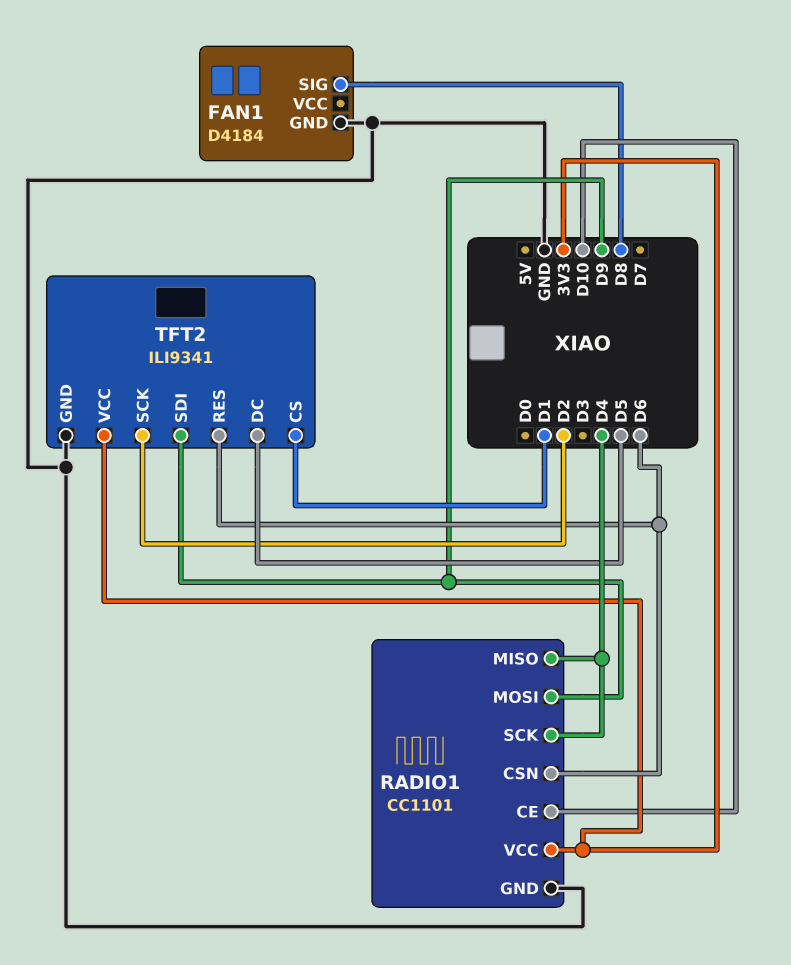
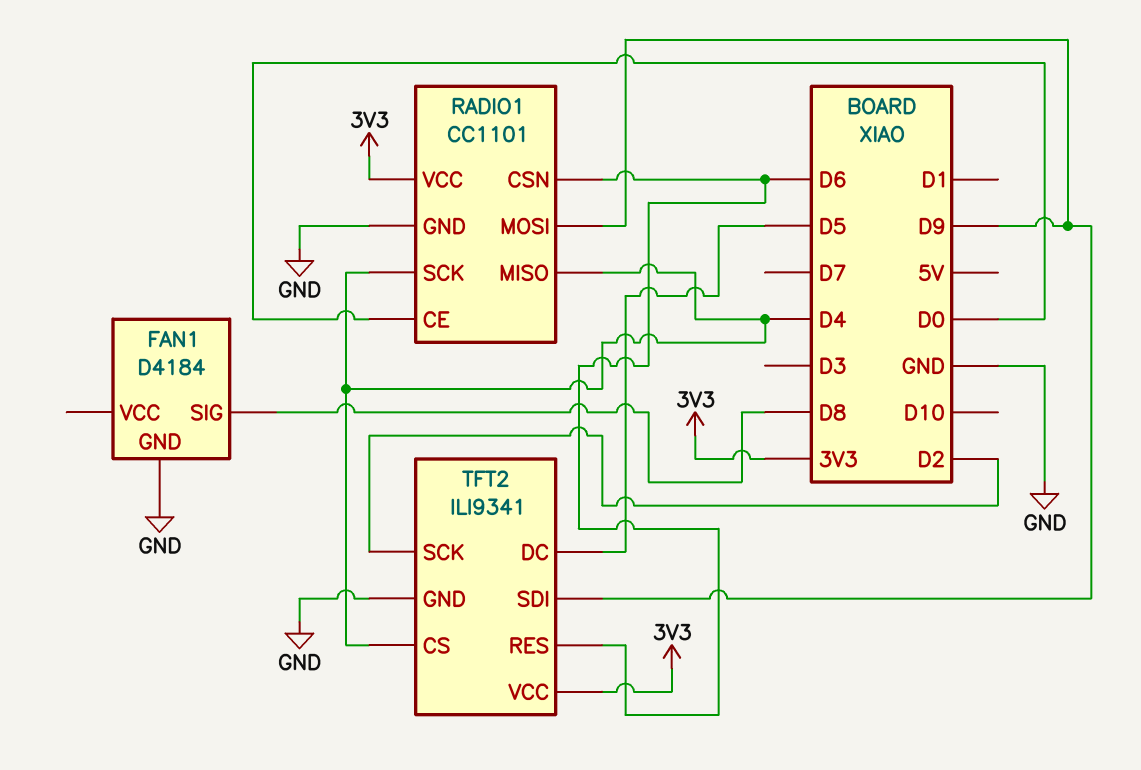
RADIO1 pin CE: D10 -> D0
TFT2 pin CS: D1 -> D4

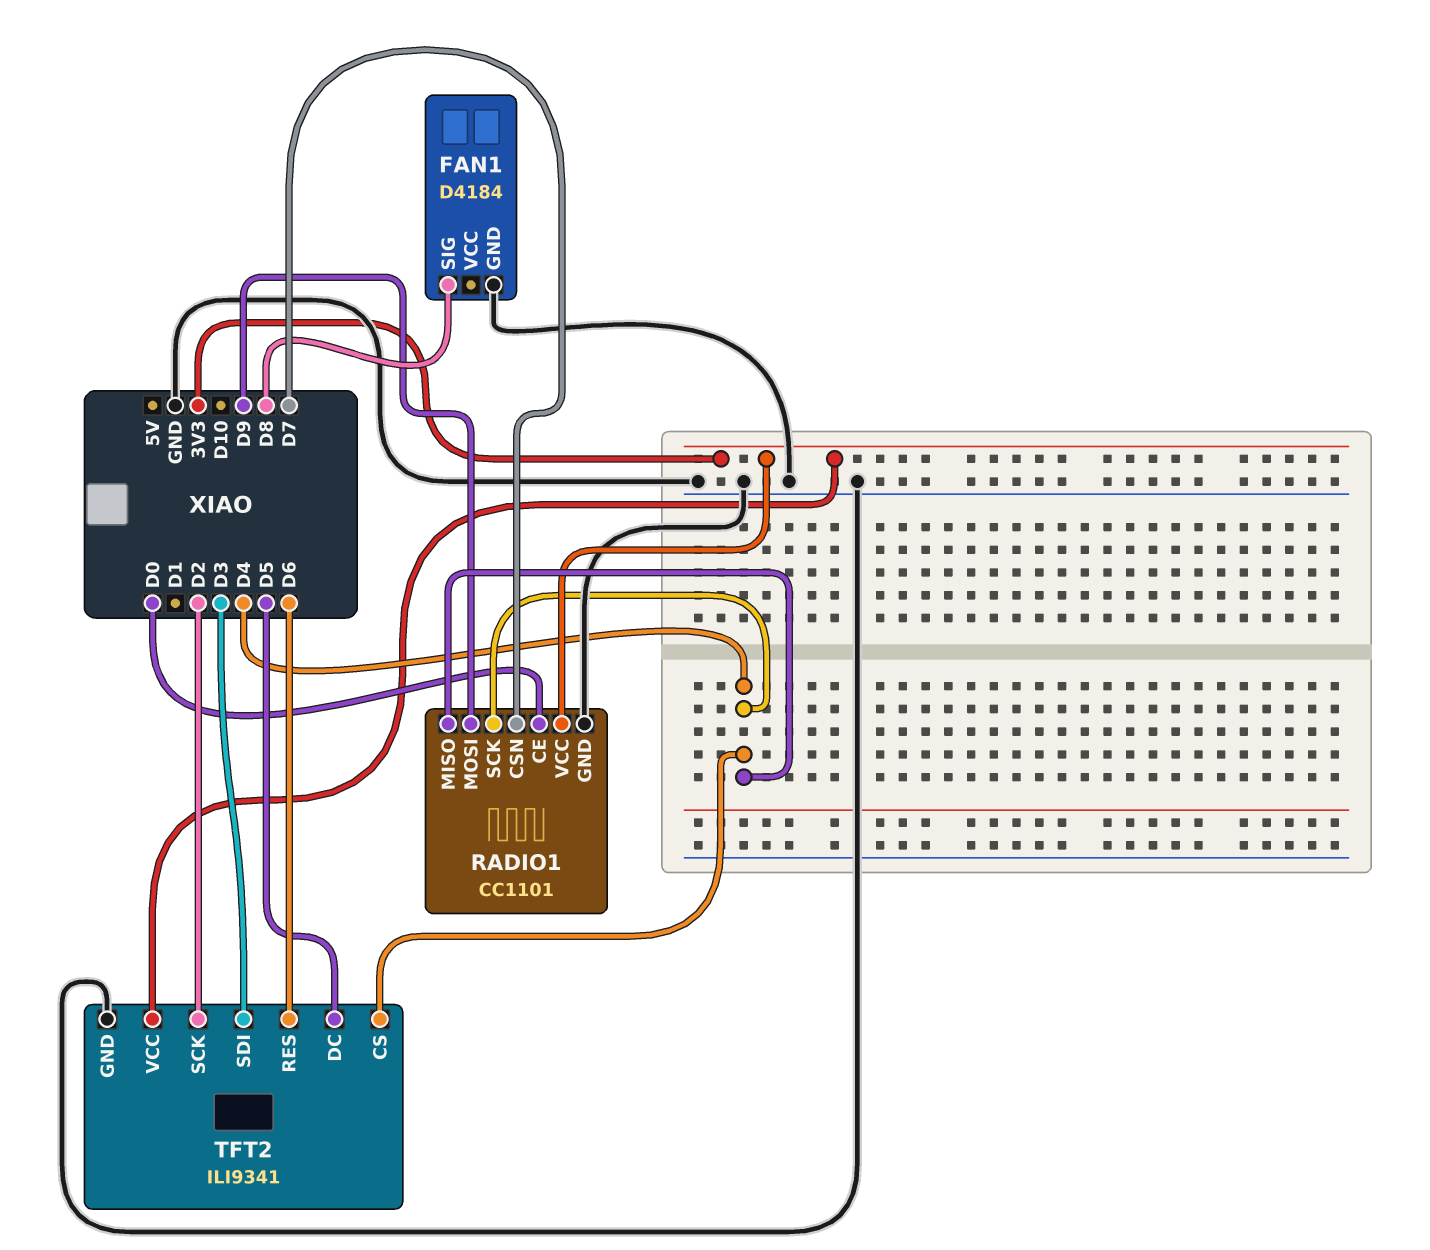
RADIO1 pin CSN: D6 -> D7
TFT2 pin SDI: D9 -> D3

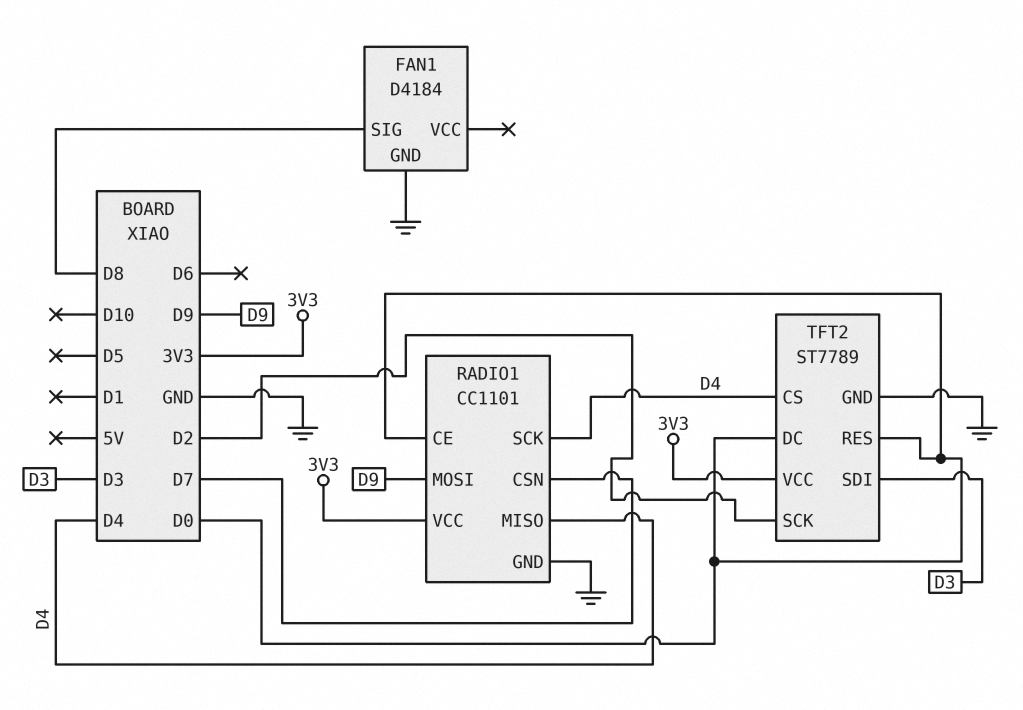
TFT2: ILI9341 -> ST7789
TFT2 pin DC: D5 -> D0
TFT2 pin RES: D6 -> D0

